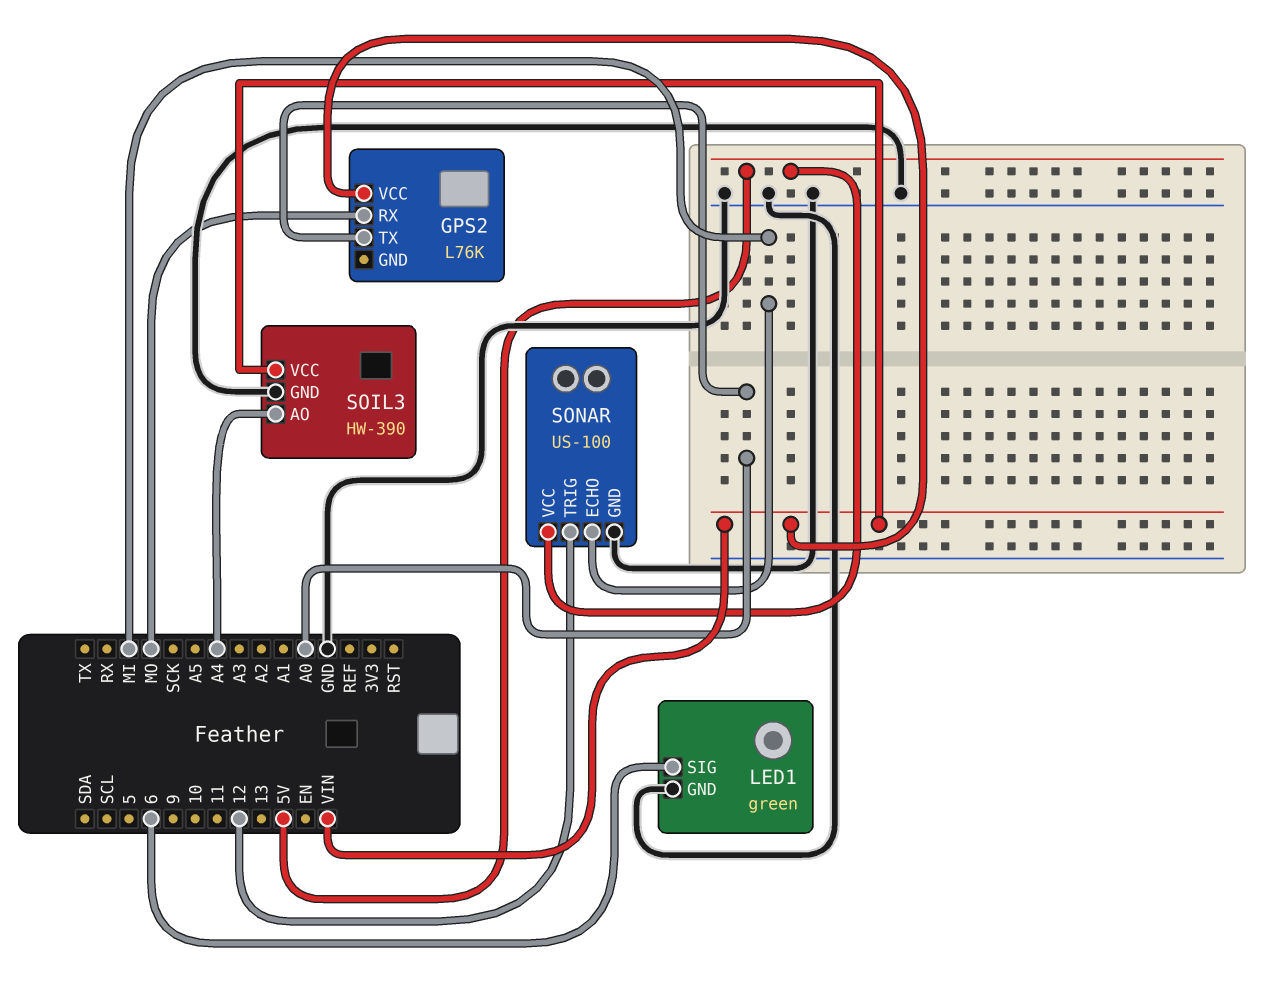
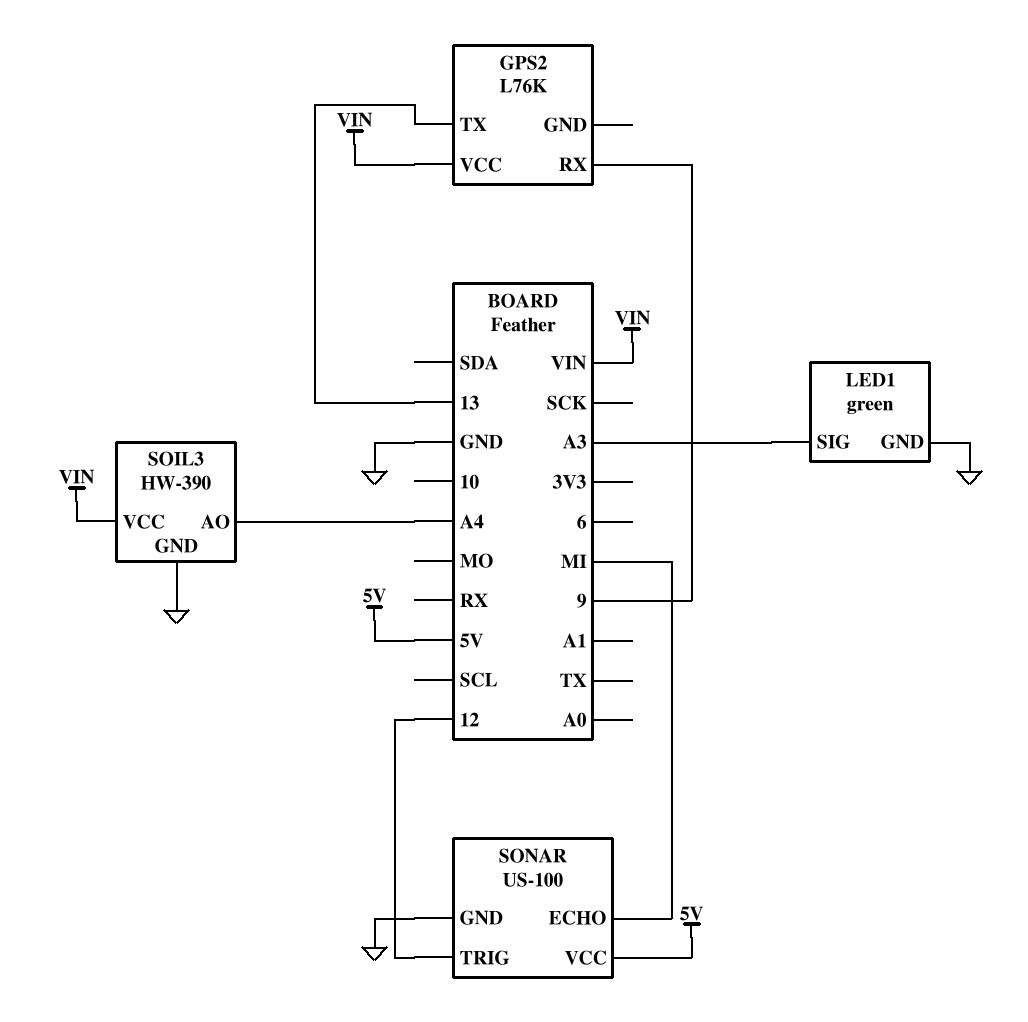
GPS2 pin RX: MO -> 9
GPS2 pin TX: A0 -> 13
LED1 pin SIG: 6 -> A3

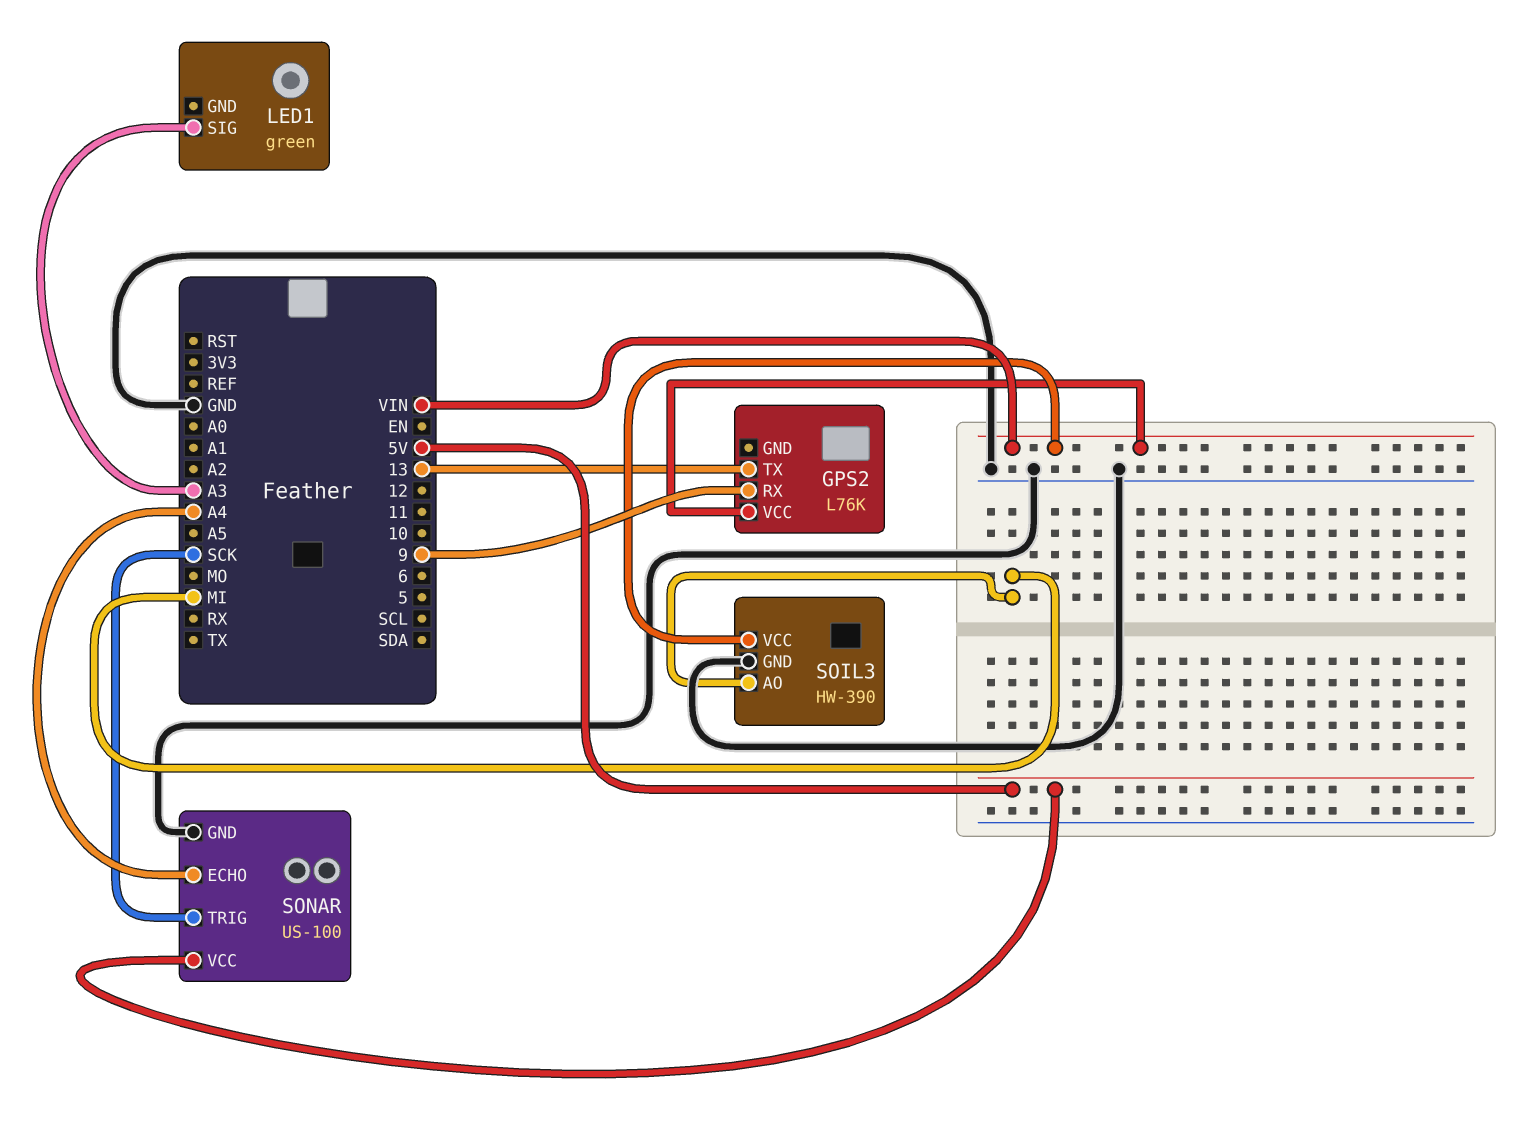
LED1 pin GND: GND -> none
SOIL3 pin AO: A4 -> MI
SONAR pin ECHO: MI -> A4
SONAR pin TRIG: 12 -> SCK

